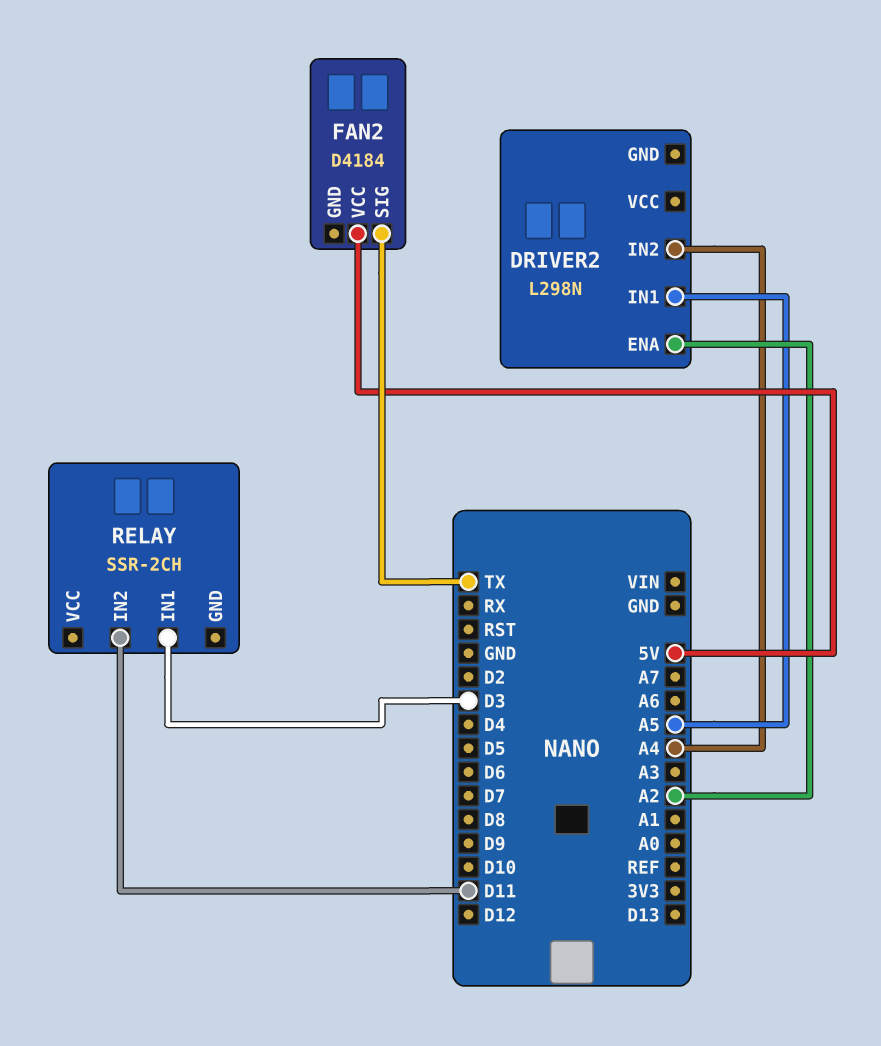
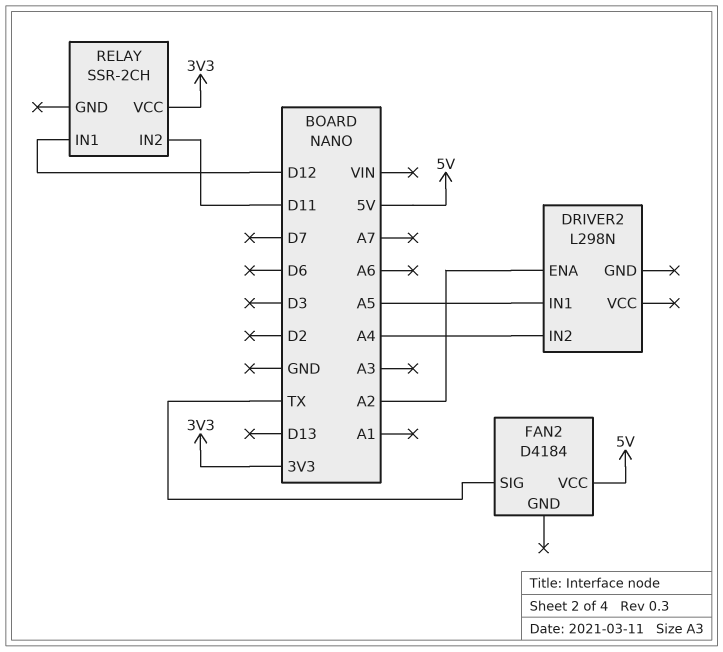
RELAY pin IN1: D3 -> D12
RELAY pin VCC: none -> 3V3

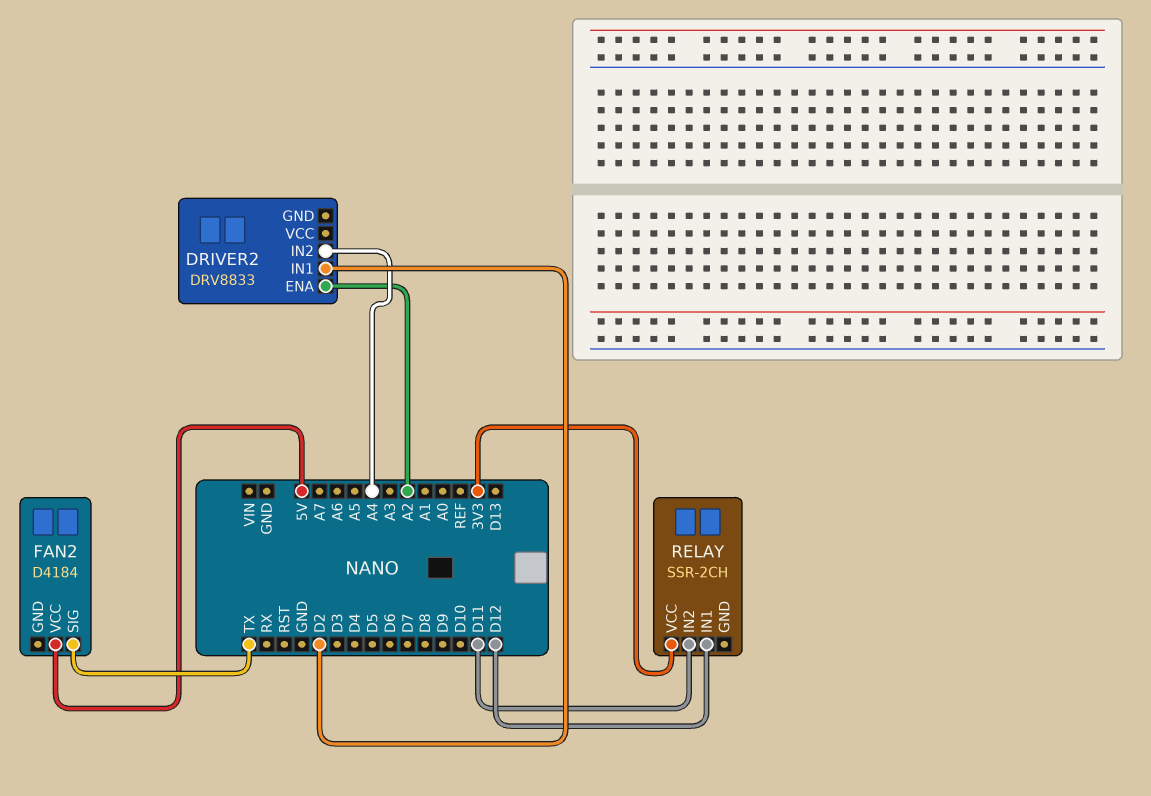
DRIVER2: L298N -> DRV8833
DRIVER2 pin IN1: A5 -> D2

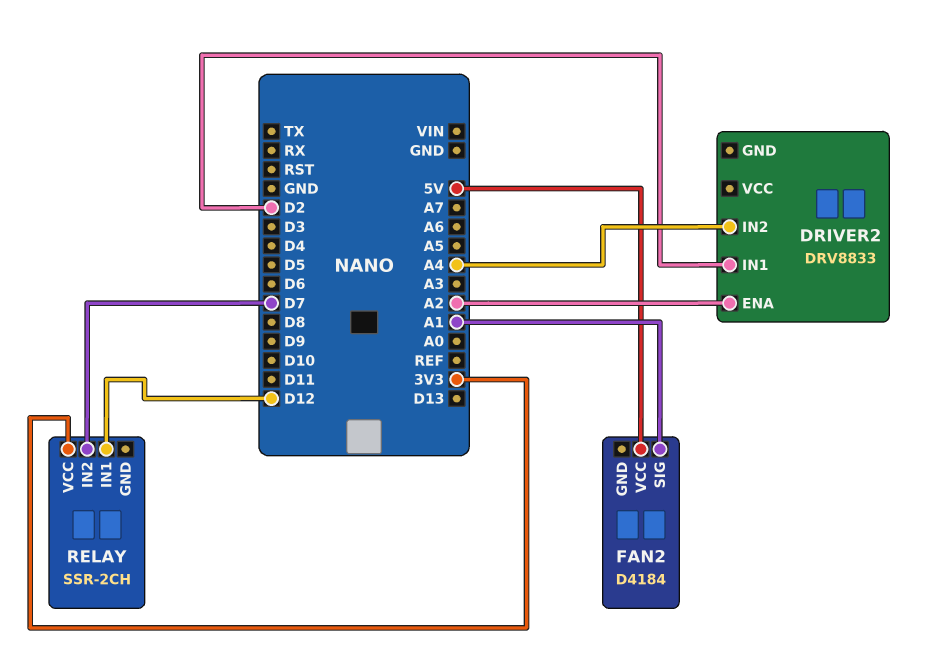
FAN2 pin SIG: TX -> A1
RELAY pin IN2: D11 -> D7

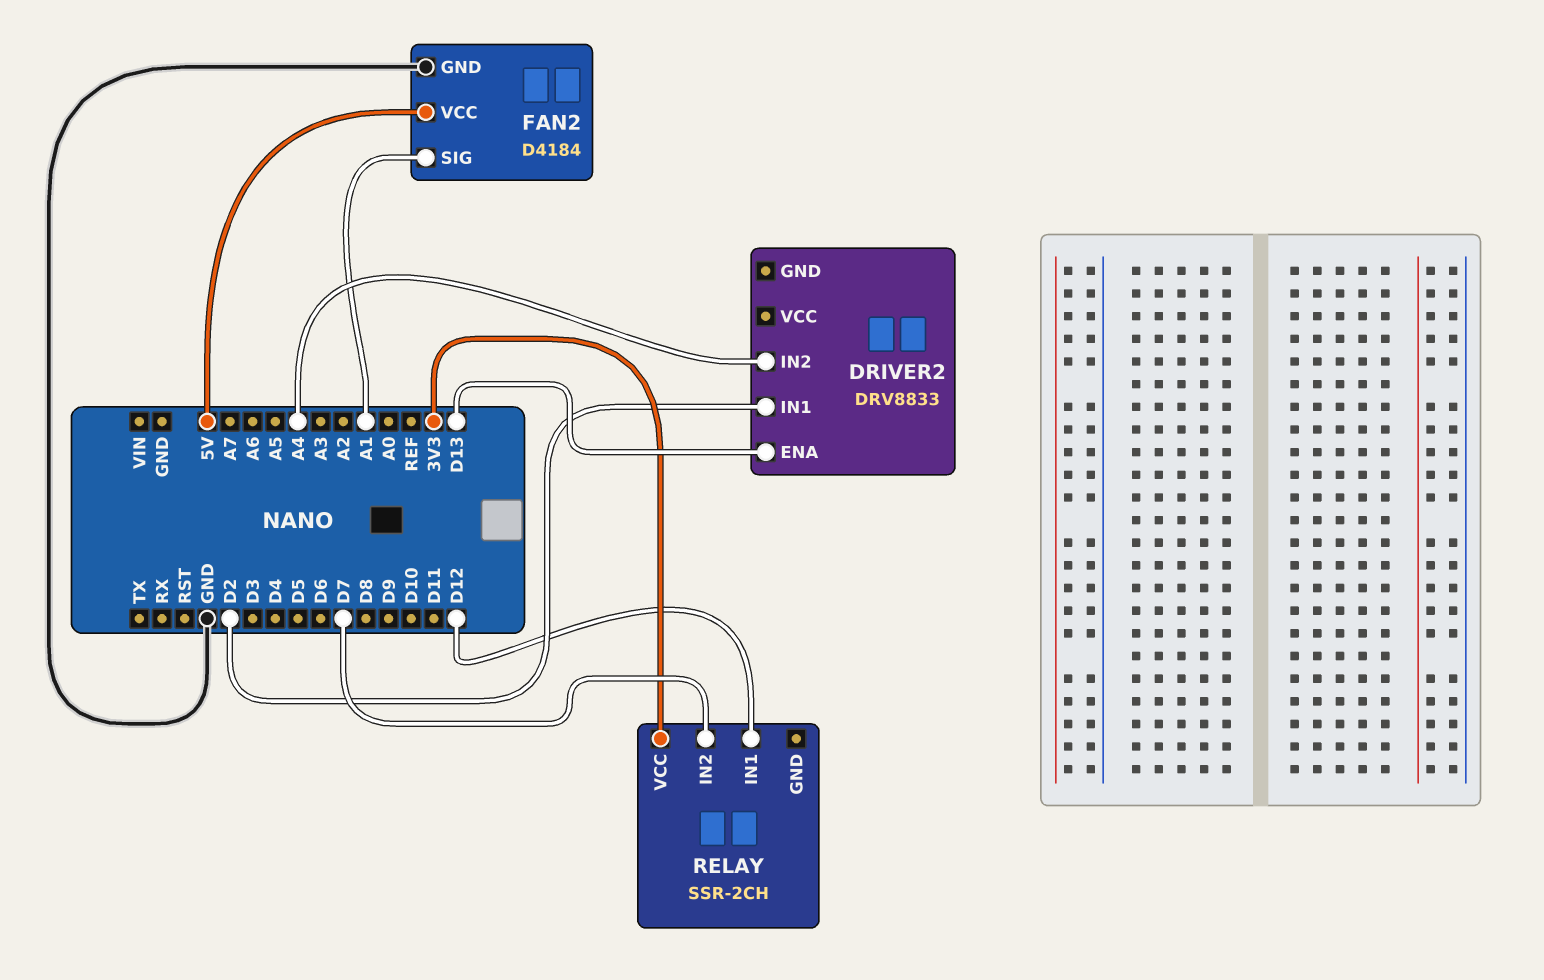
DRIVER2 pin ENA: A2 -> D13
FAN2 pin GND: none -> GND

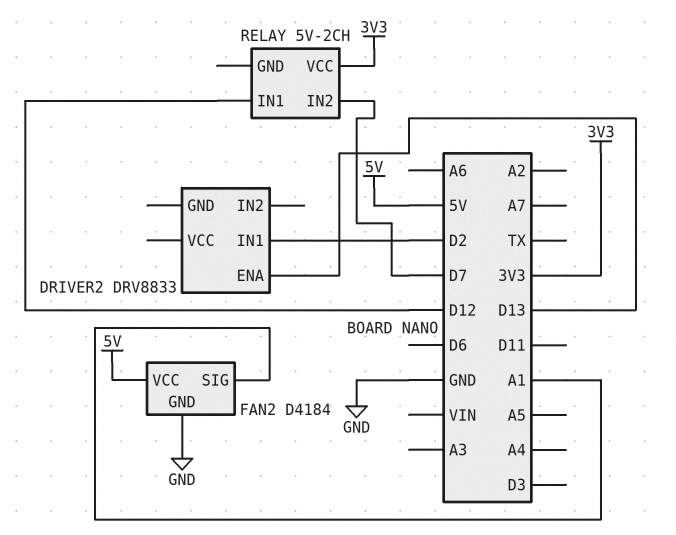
DRIVER2 pin IN2: A4 -> none
RELAY: SSR-2CH -> 5V-2CH

